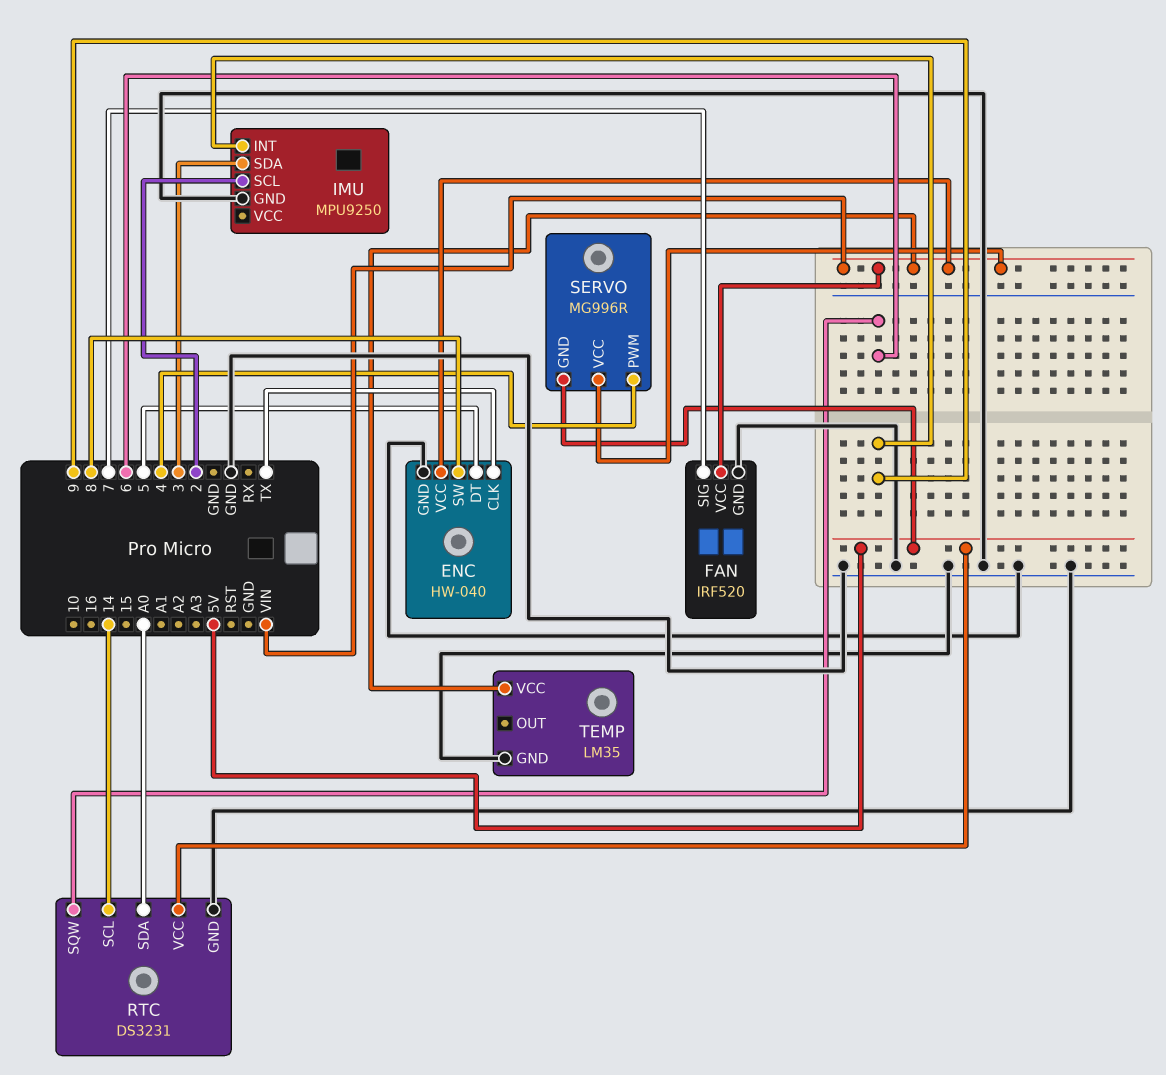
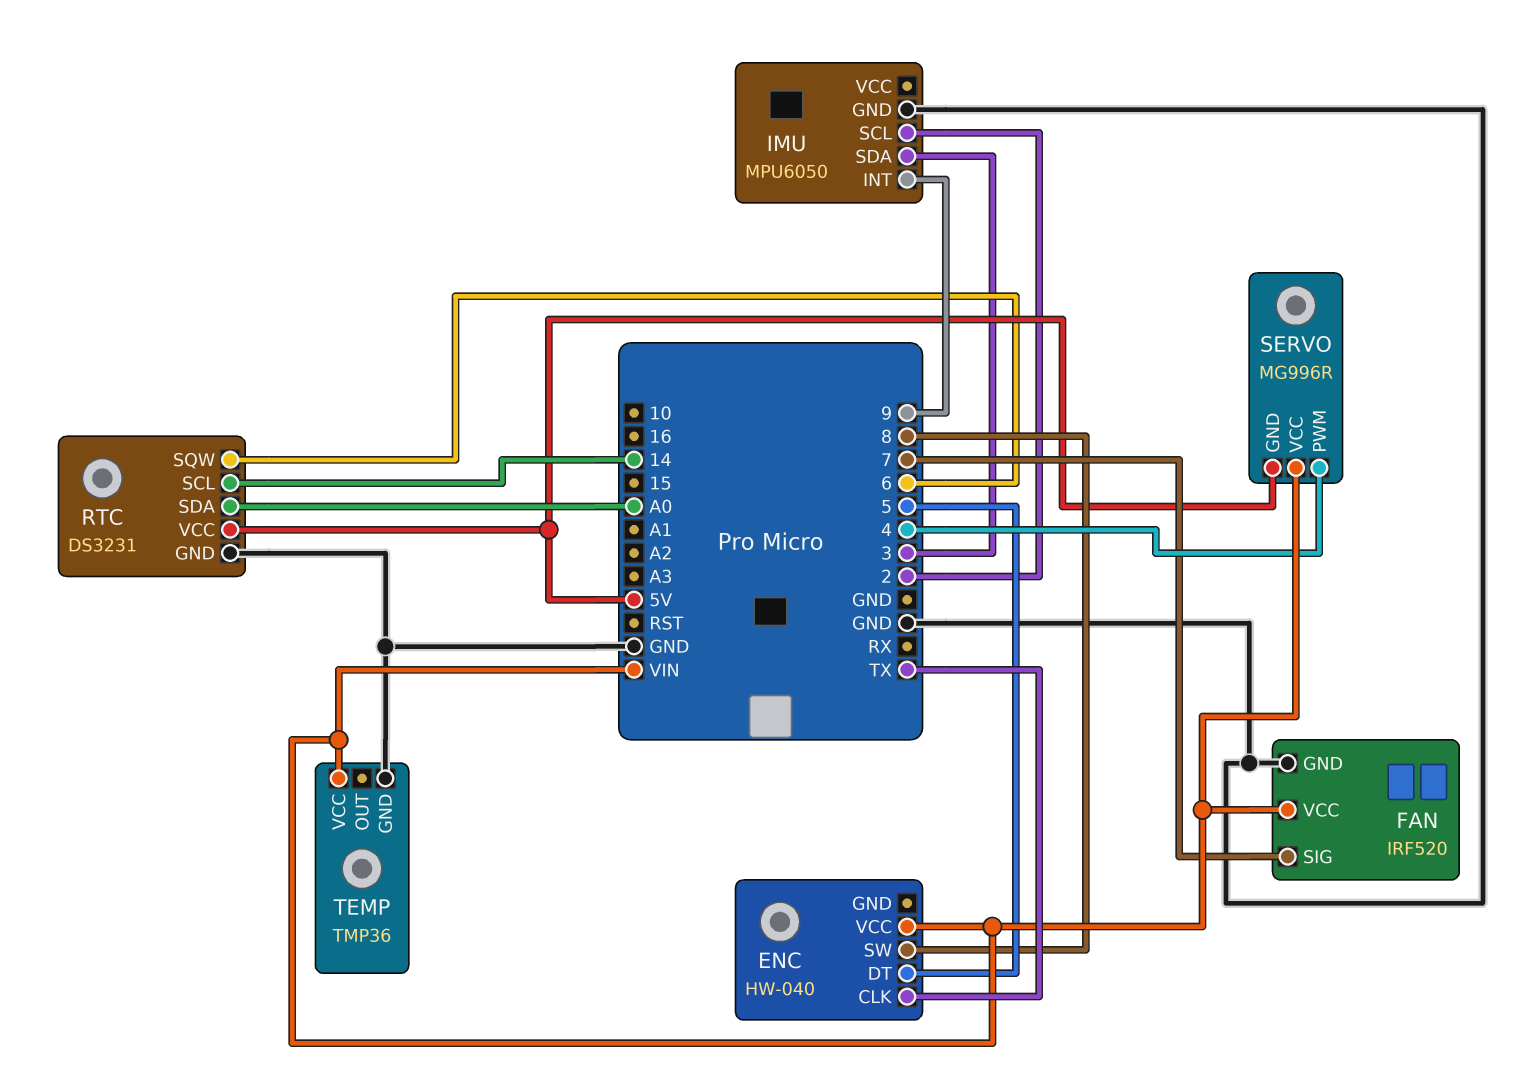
ENC pin GND: GND -> none
IMU: MPU9250 -> MPU6050
TEMP: LM35 -> TMP36

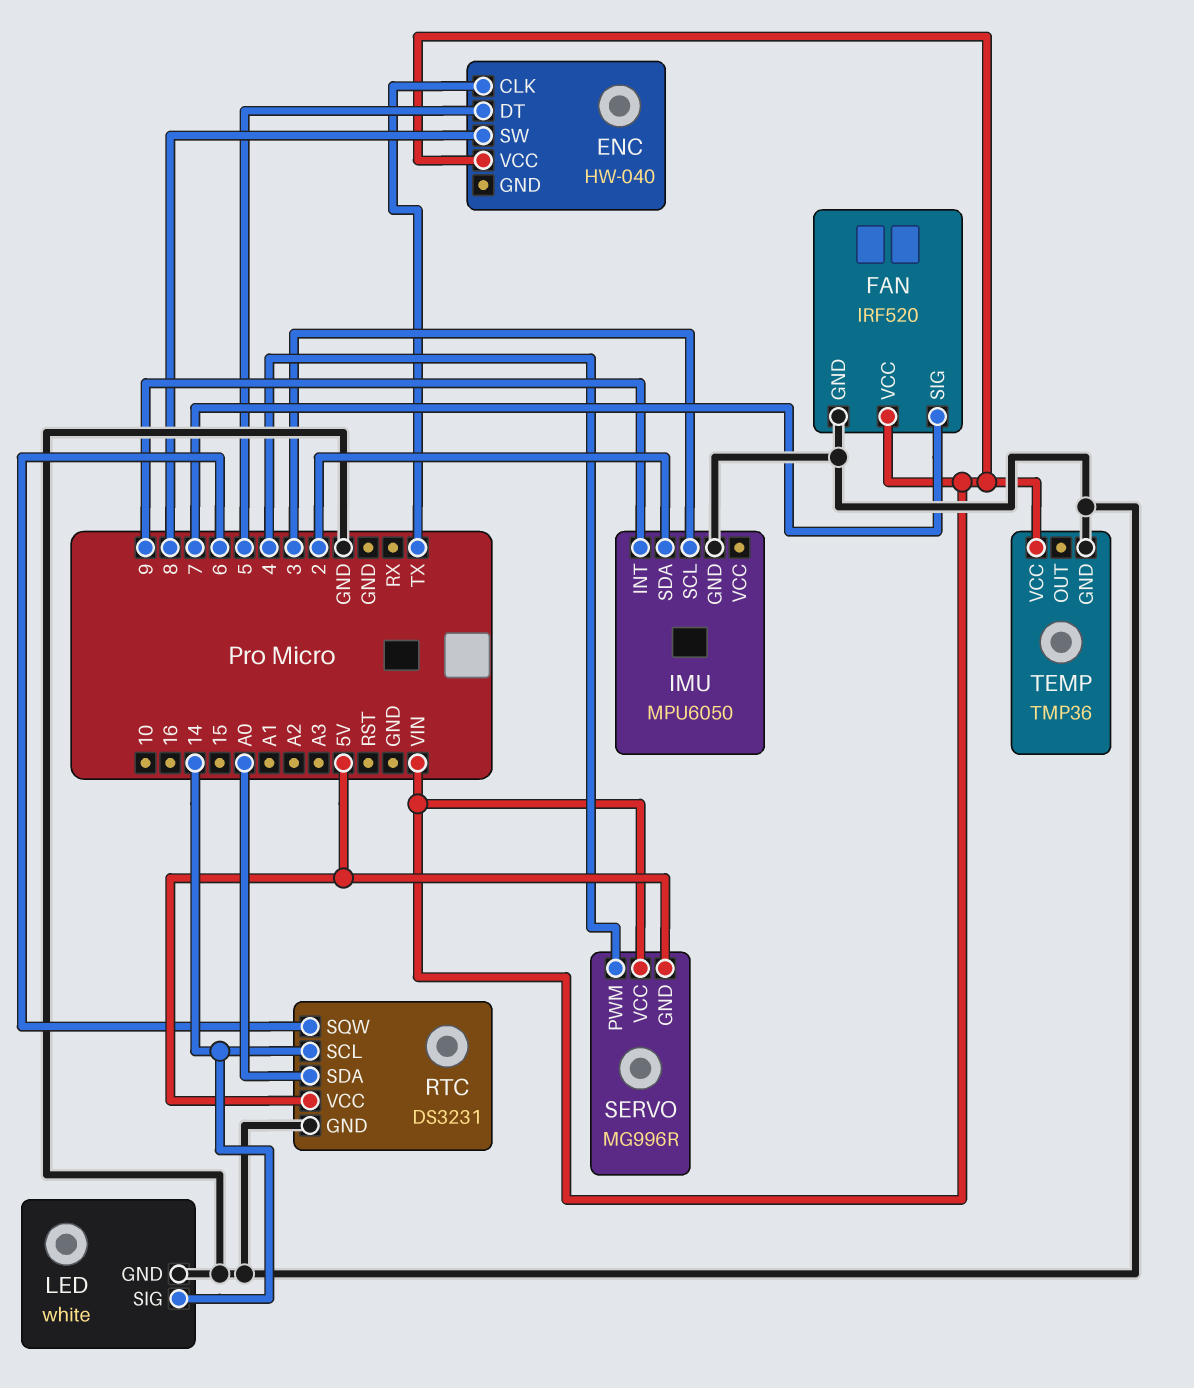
IMU pin SCL: 2 -> 3
IMU pin SDA: 3 -> 2
LED: none -> white
LED pin GND: none -> GND
LED pin SIG: none -> 14

